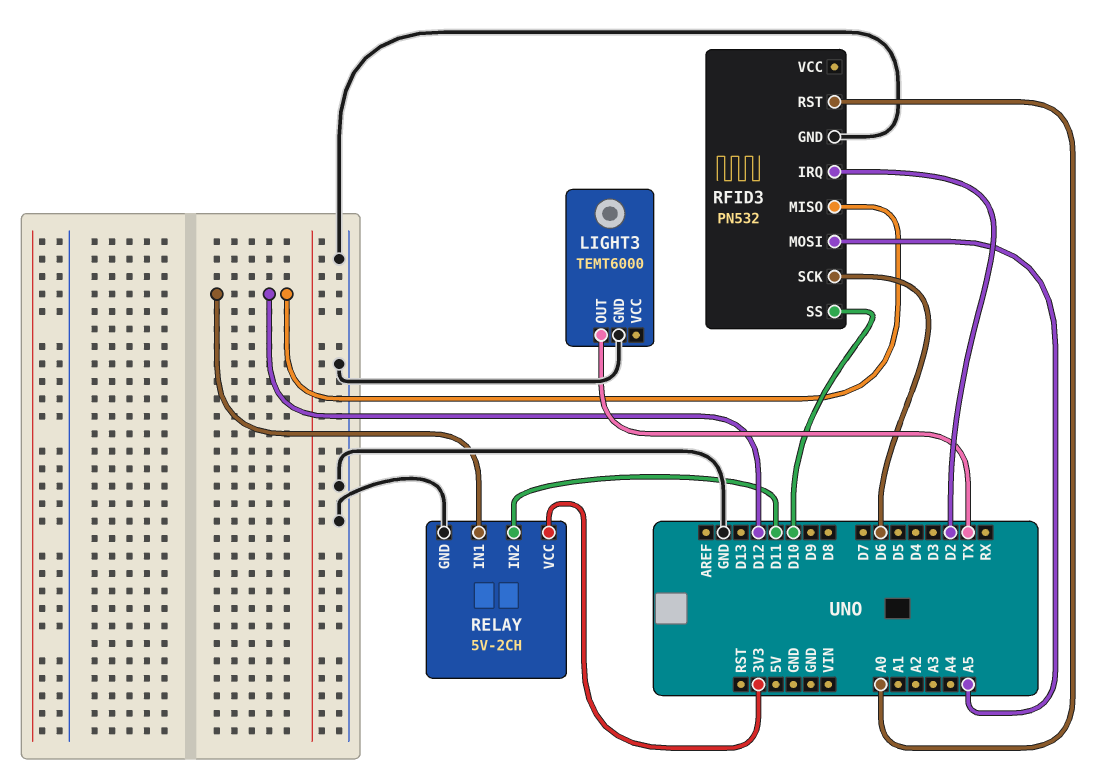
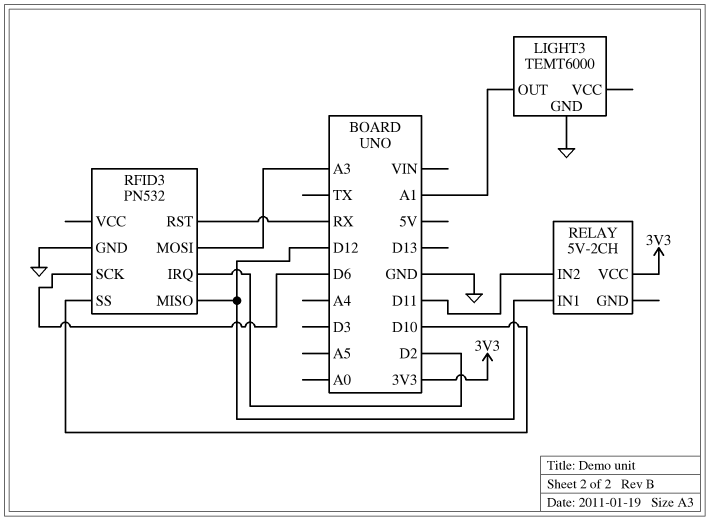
LIGHT3 pin OUT: TX -> A1
RELAY pin GND: GND -> none
RFID3 pin MOSI: A5 -> A3
RFID3 pin RST: A0 -> RX

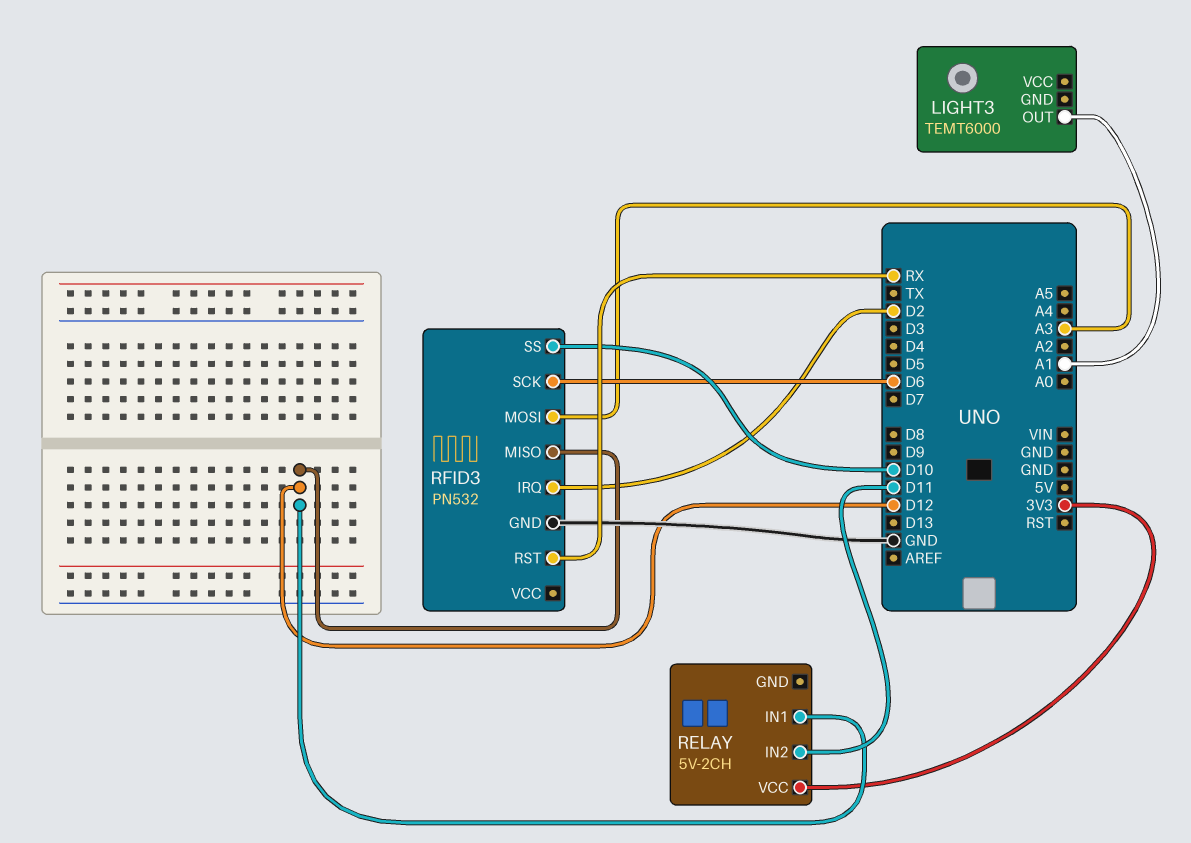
LIGHT3 pin GND: GND -> none

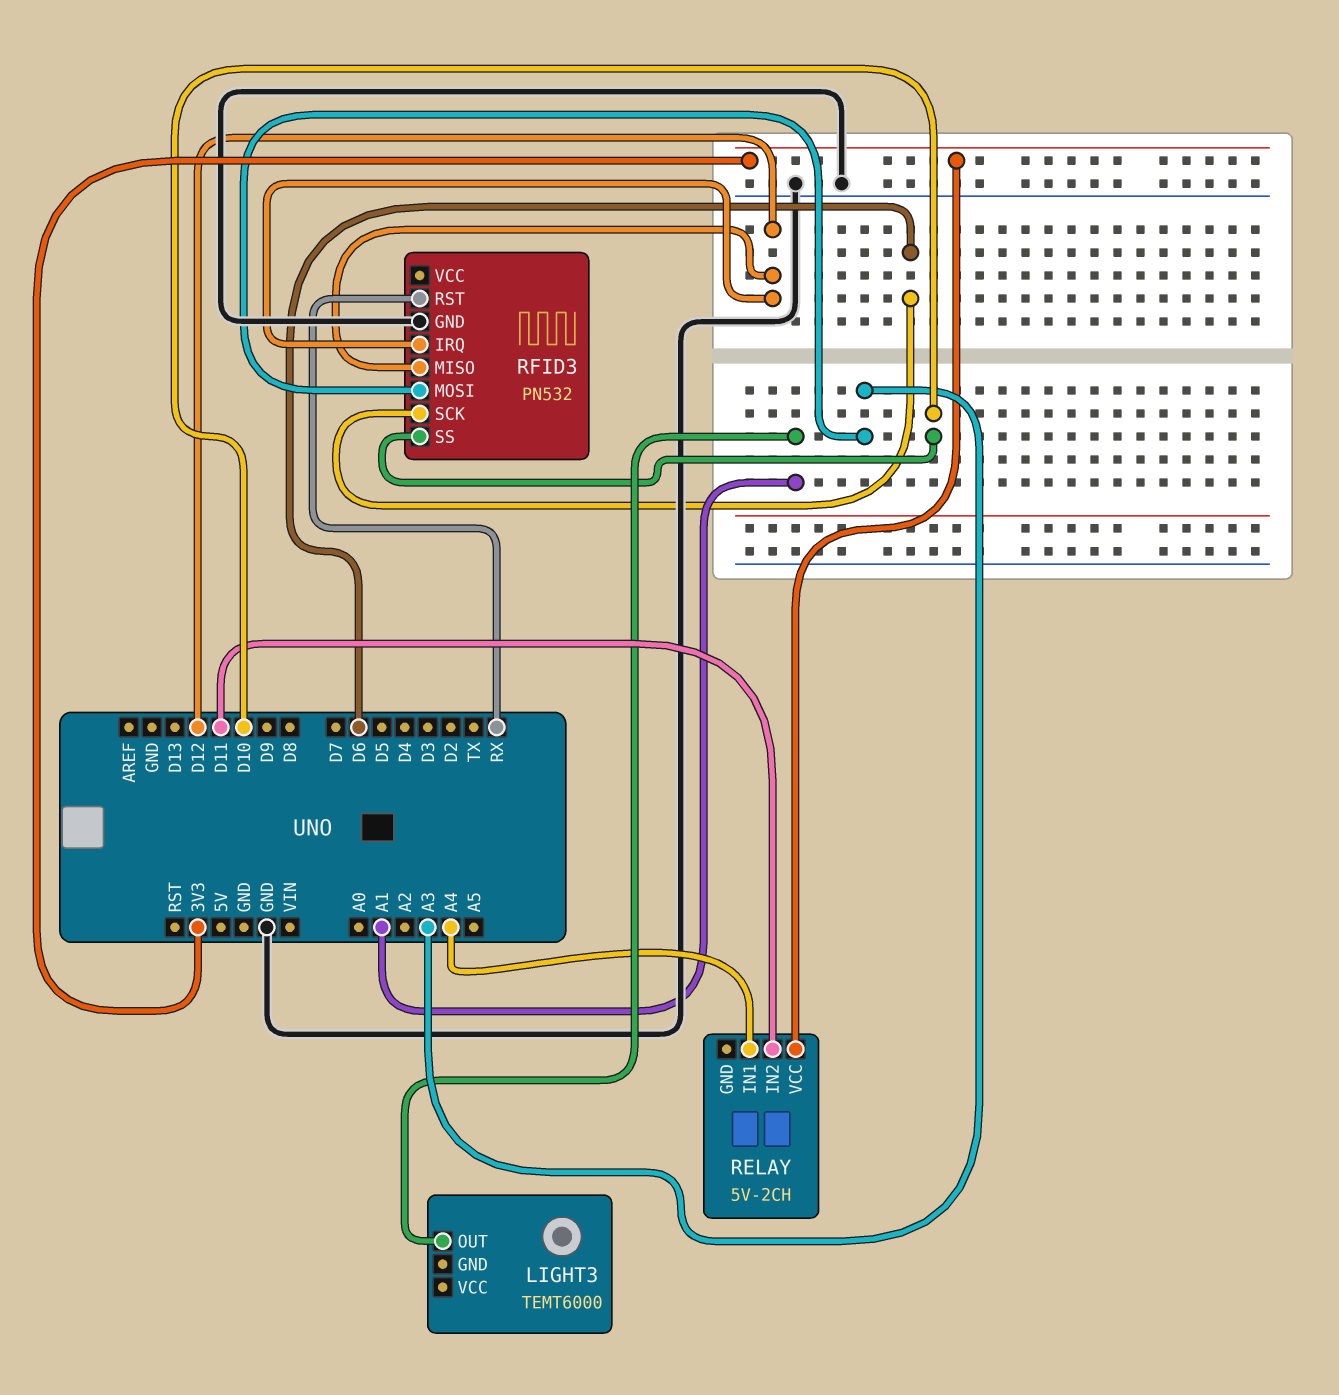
RELAY pin IN1: D12 -> A4
RFID3 pin IRQ: D2 -> D12

